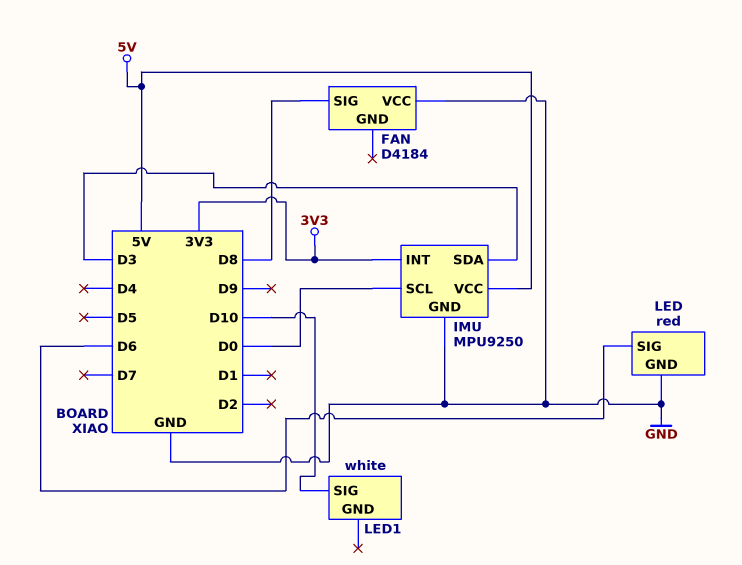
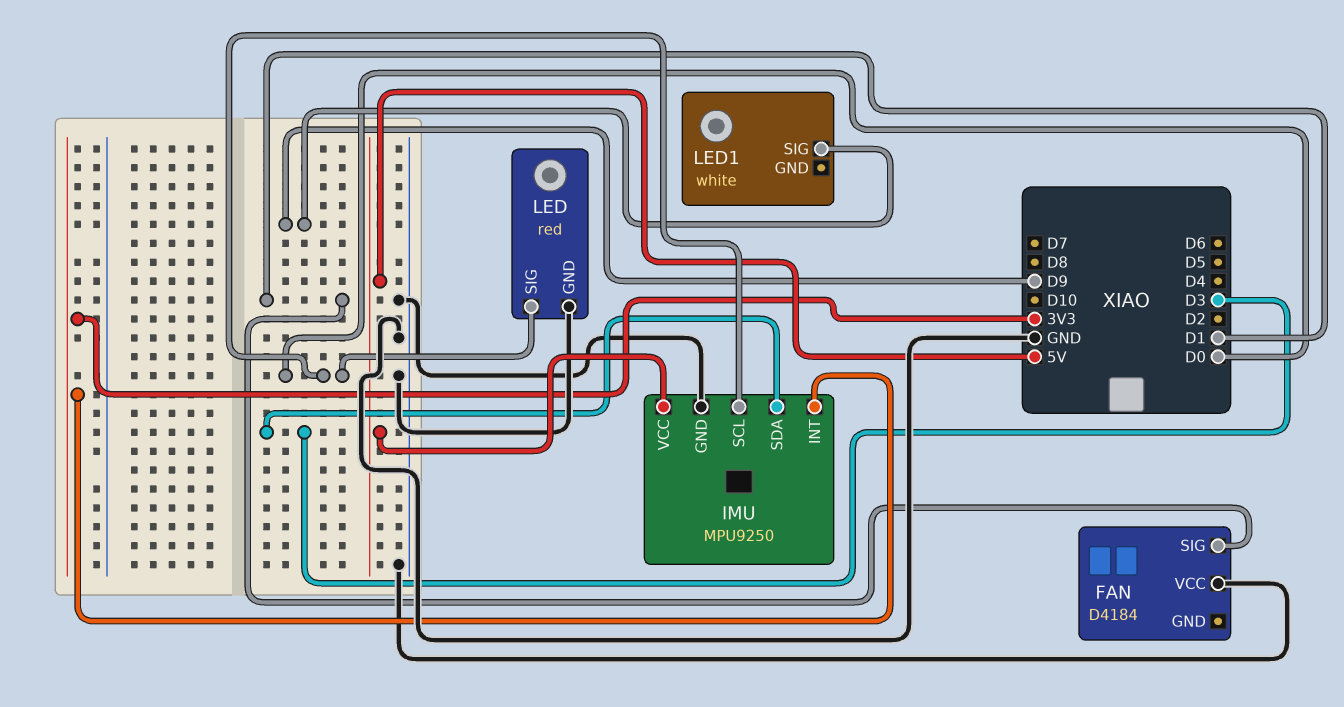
FAN pin SIG: D8 -> D1
LED pin SIG: D6 -> D0
LED1 pin SIG: D10 -> D9

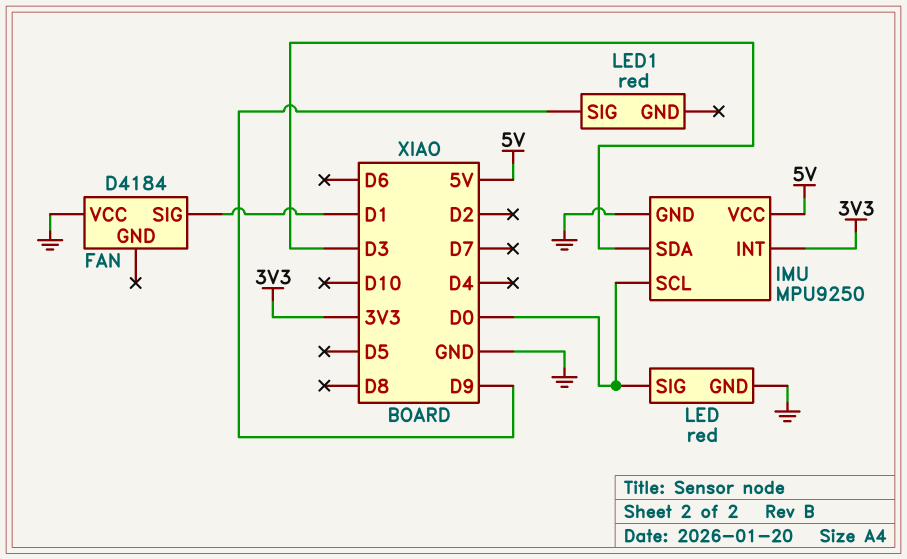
LED1: white -> red

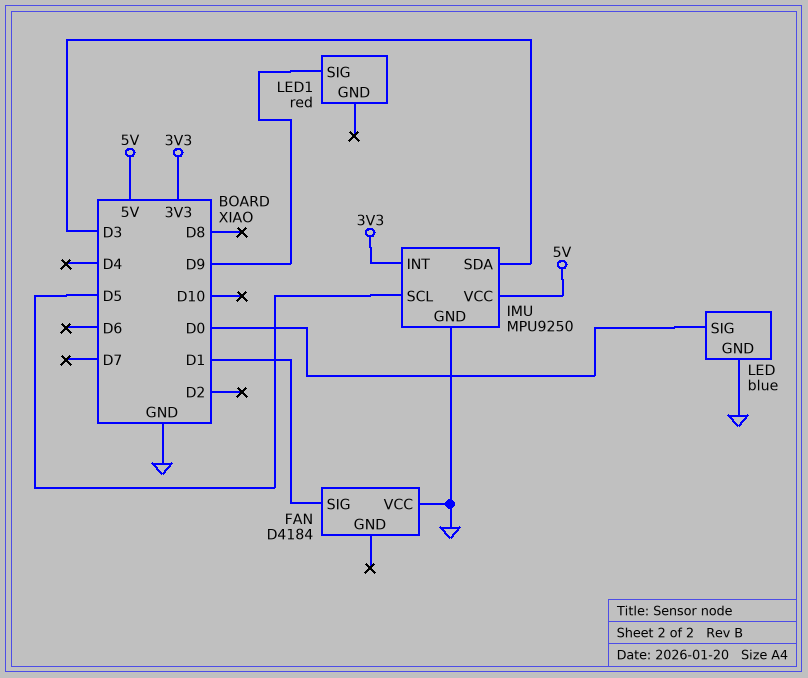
IMU pin SCL: D0 -> D5
LED: red -> blue

